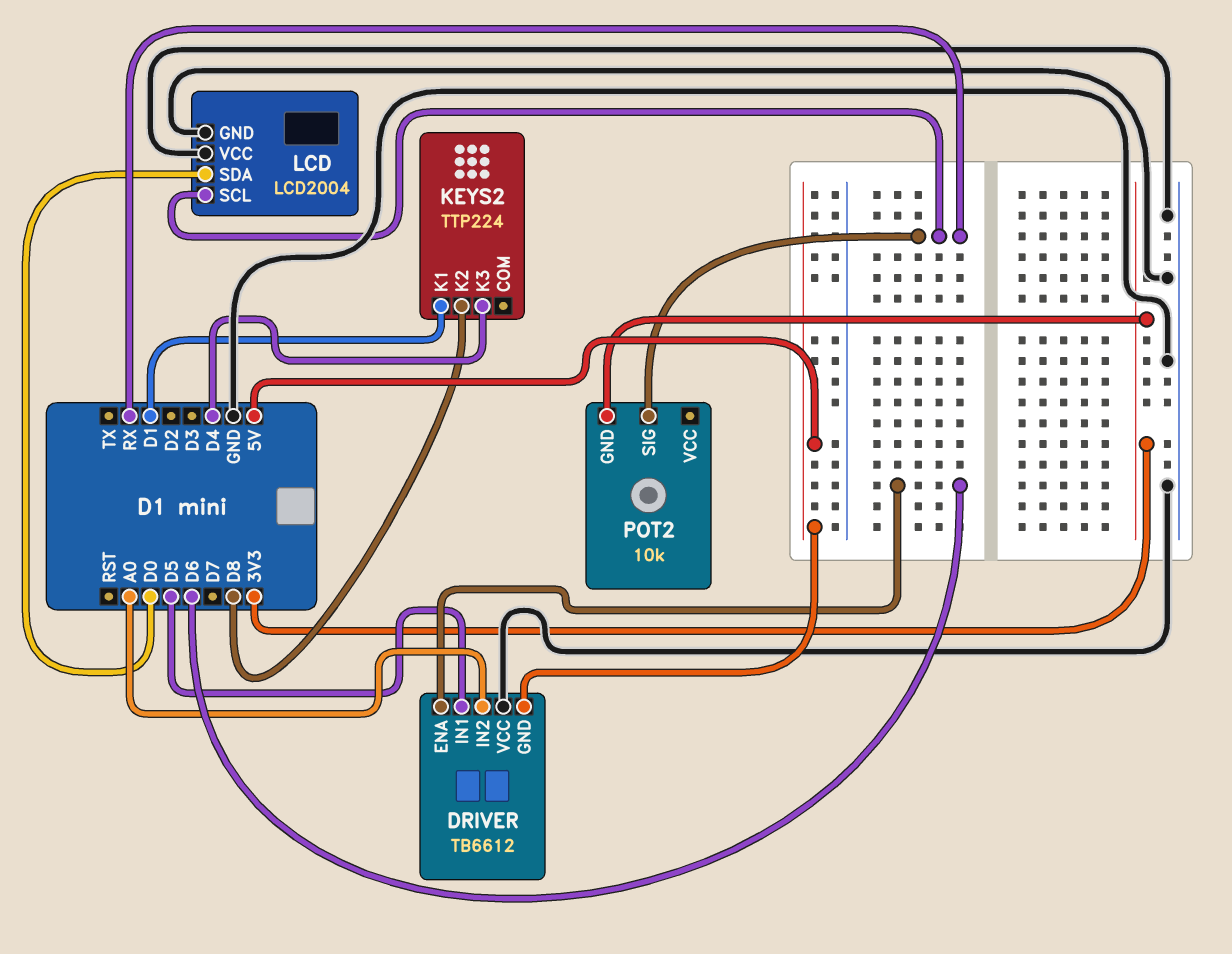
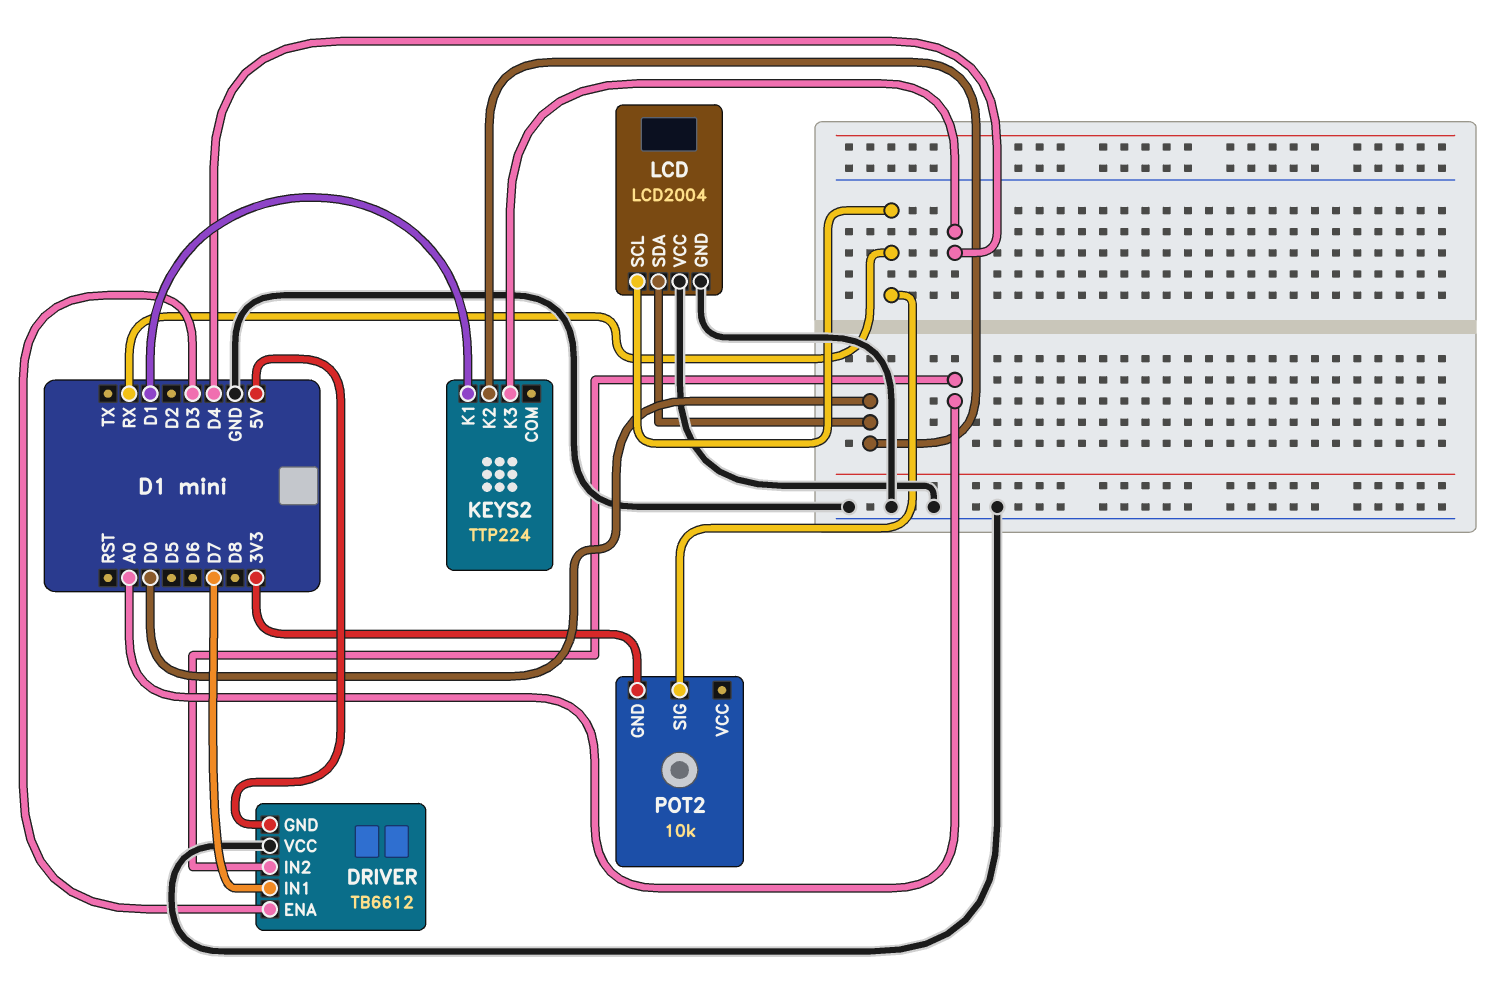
DRIVER pin ENA: D6 -> D3
DRIVER pin IN1: D5 -> D7
KEYS2 pin K2: D8 -> D0

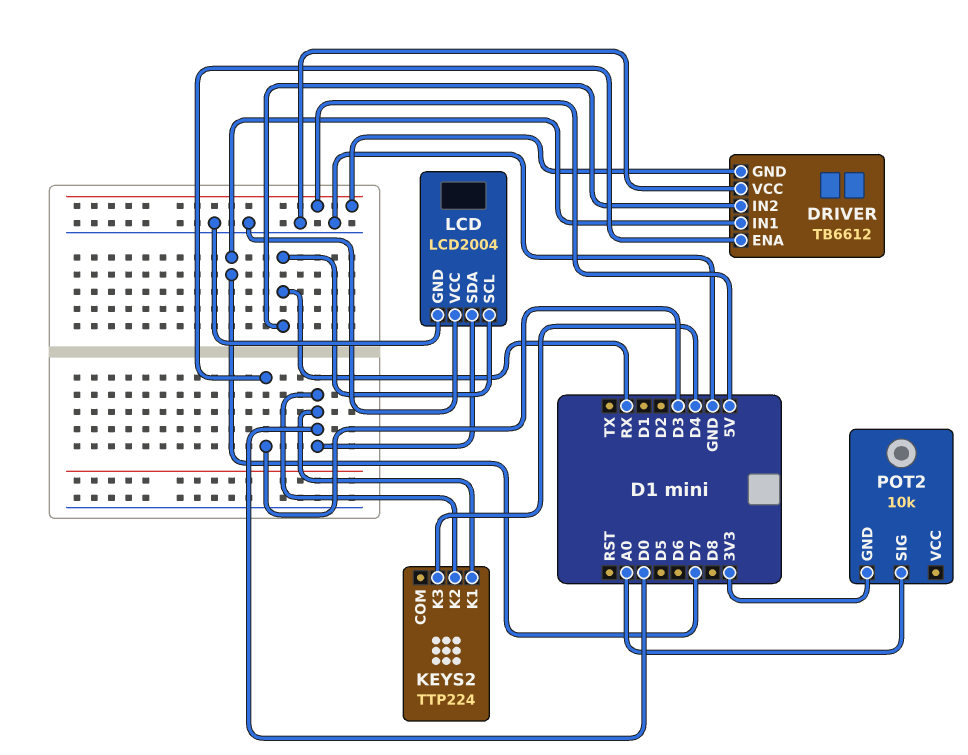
DRIVER pin IN2: A0 -> RX
KEYS2 pin K1: D1 -> D0
POT2 pin SIG: RX -> A0

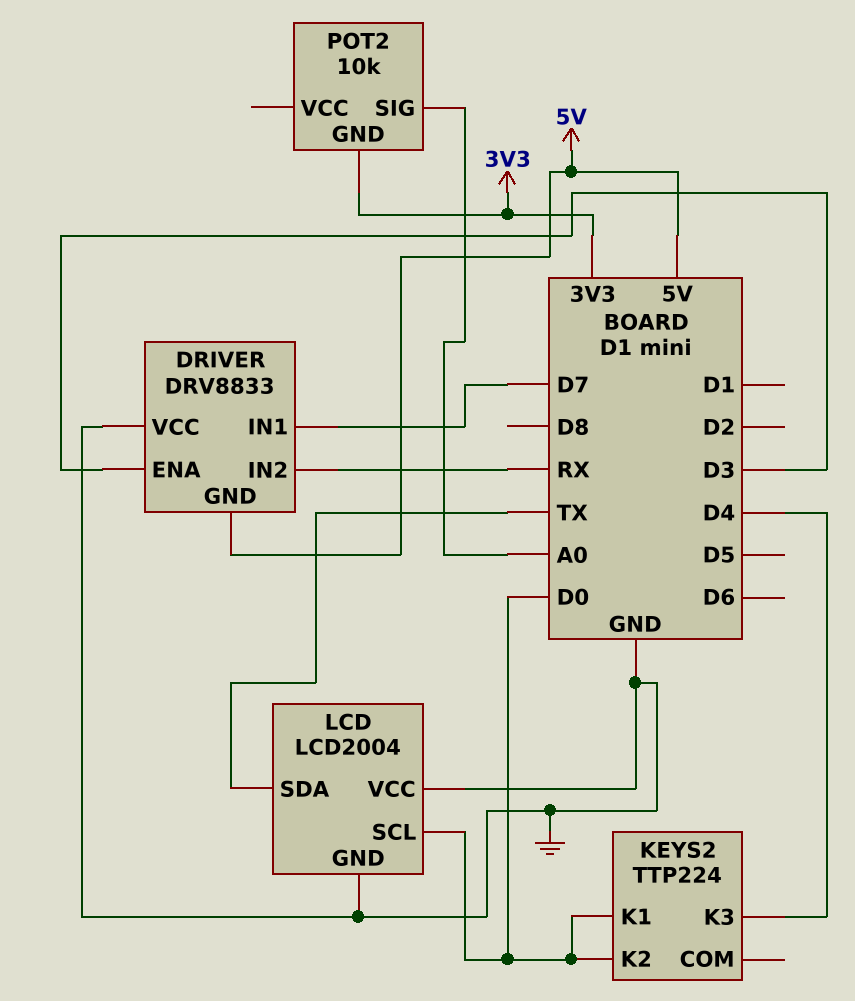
DRIVER: TB6612 -> DRV8833
LCD pin SCL: RX -> D0
LCD pin SDA: D0 -> TX

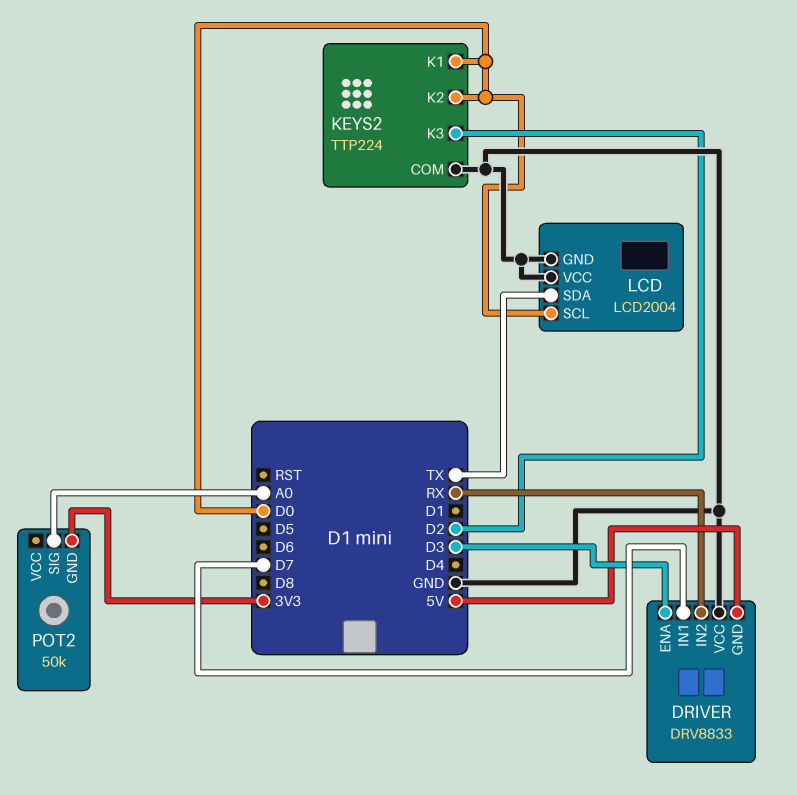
KEYS2 pin COM: none -> GND
KEYS2 pin K3: D4 -> D2
POT2: 10k -> 50k

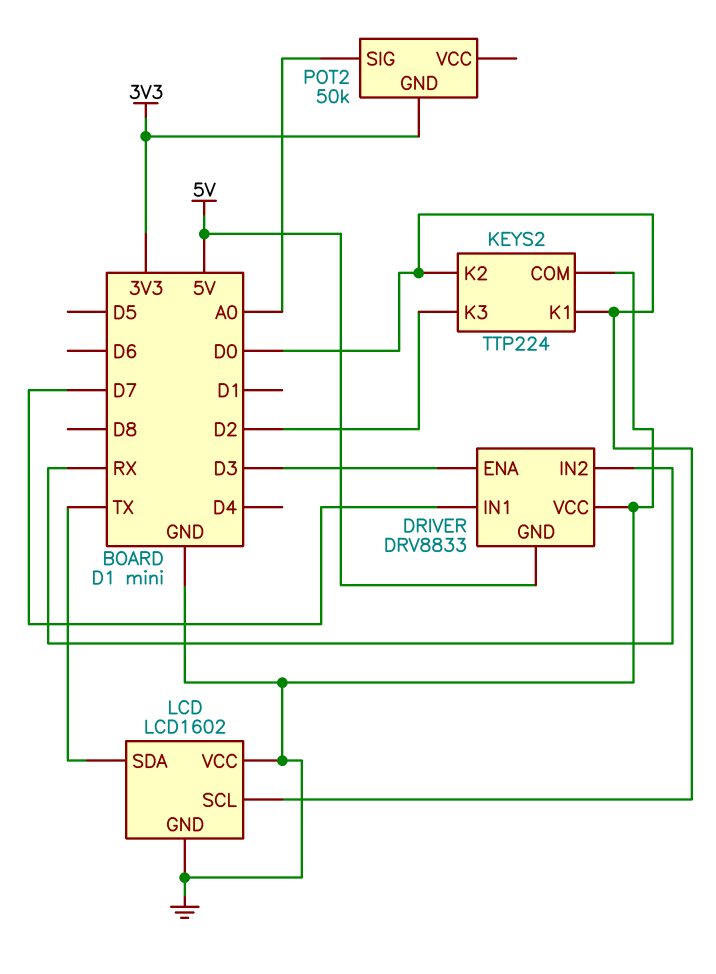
LCD: LCD2004 -> LCD1602

